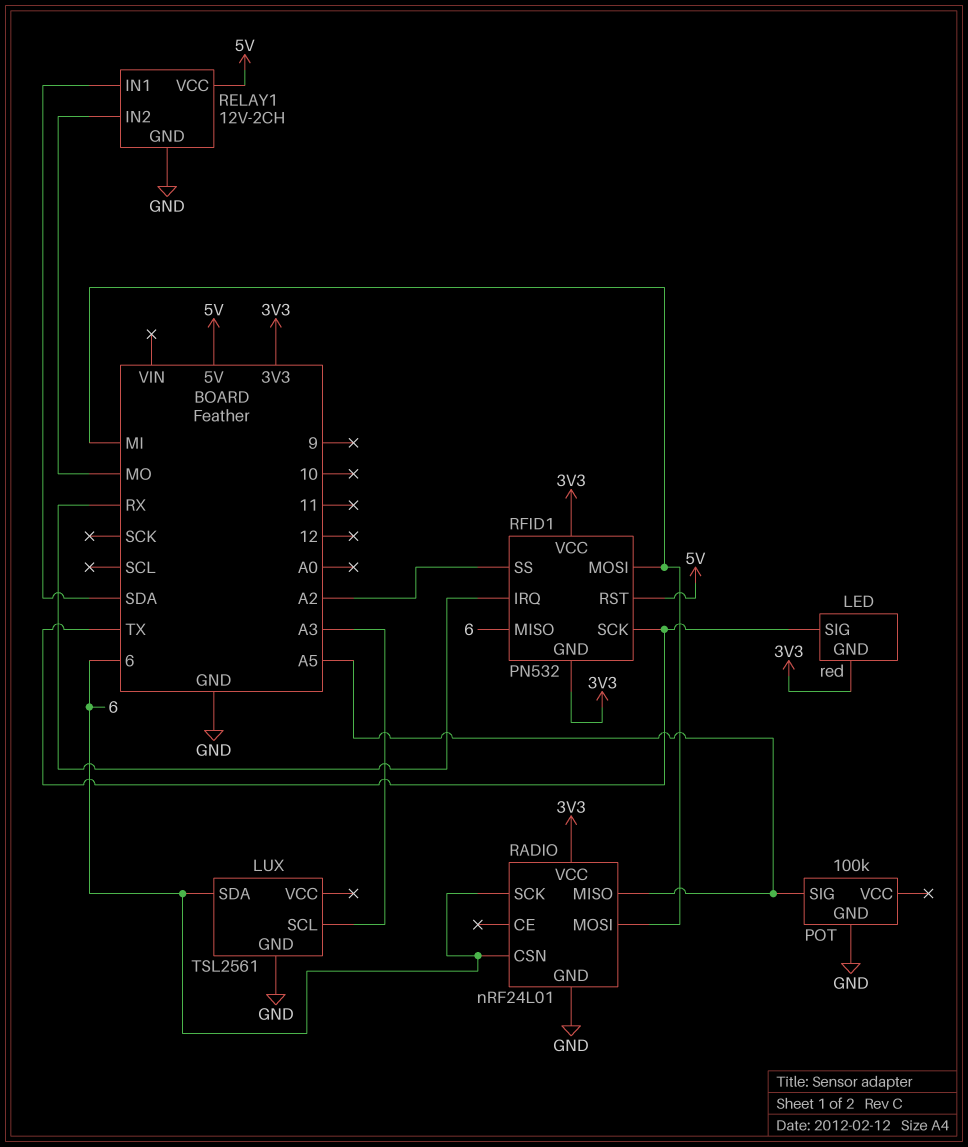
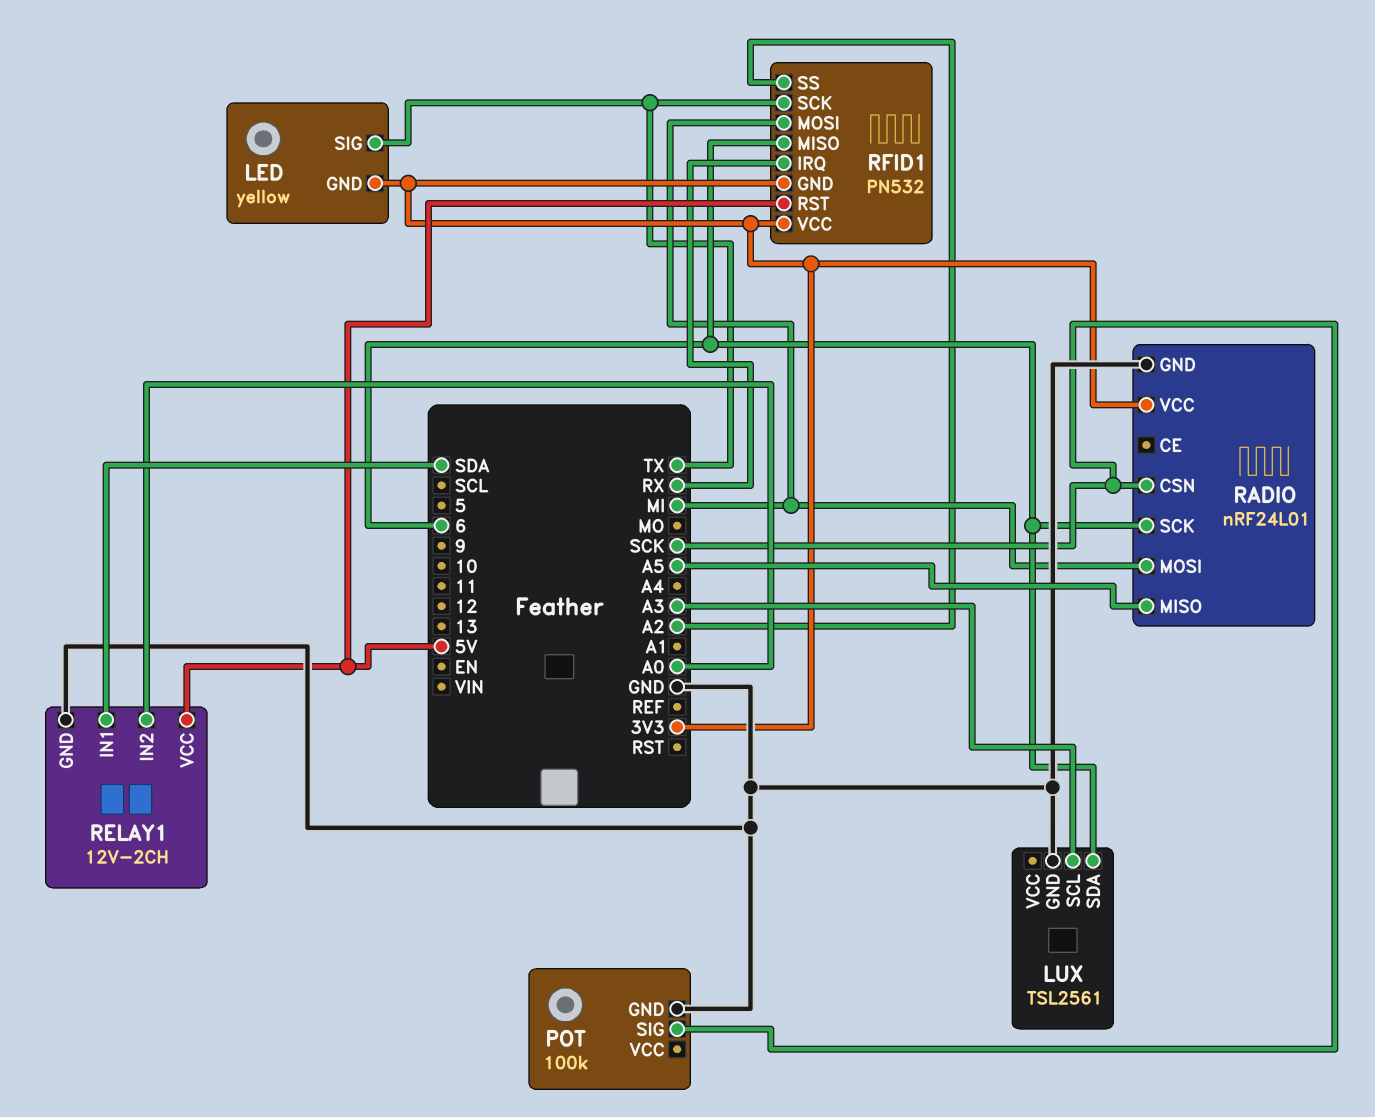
LED: red -> yellow
POT pin SIG: A5 -> SCK
RADIO pin CSN: 6 -> SCK
RELAY1 pin IN2: MO -> A0

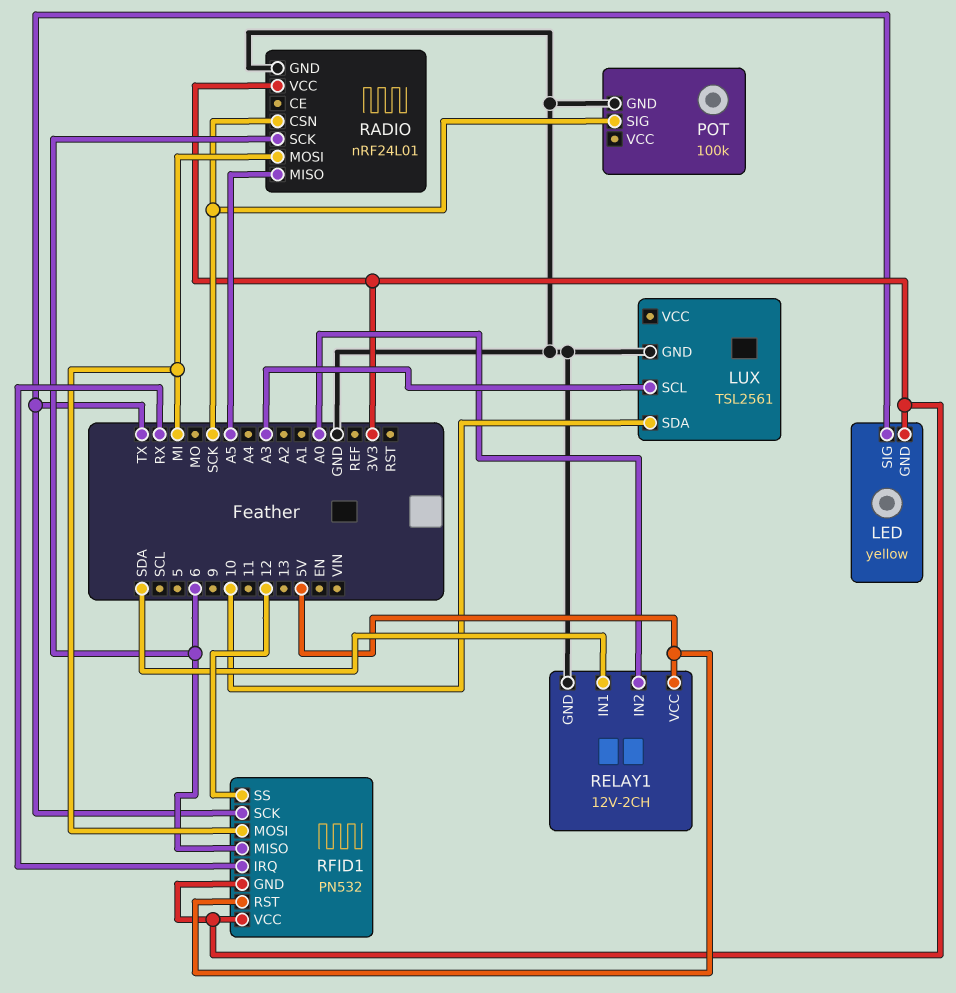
LUX pin SDA: 6 -> 10
RFID1 pin SS: A2 -> 12

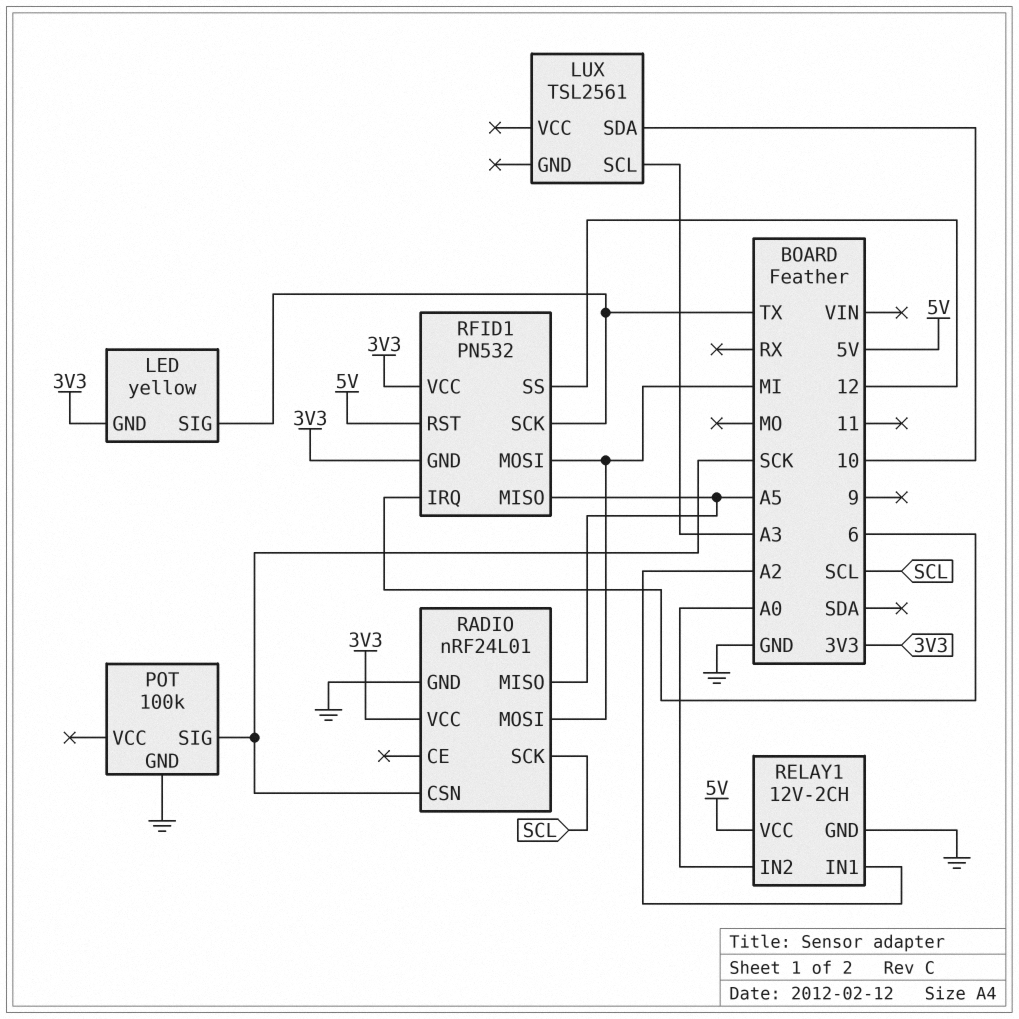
LUX pin GND: GND -> none
RADIO pin SCK: 6 -> SCL
RELAY1 pin IN1: SDA -> A2
RFID1 pin IRQ: RX -> 6
RFID1 pin MISO: 6 -> A5

